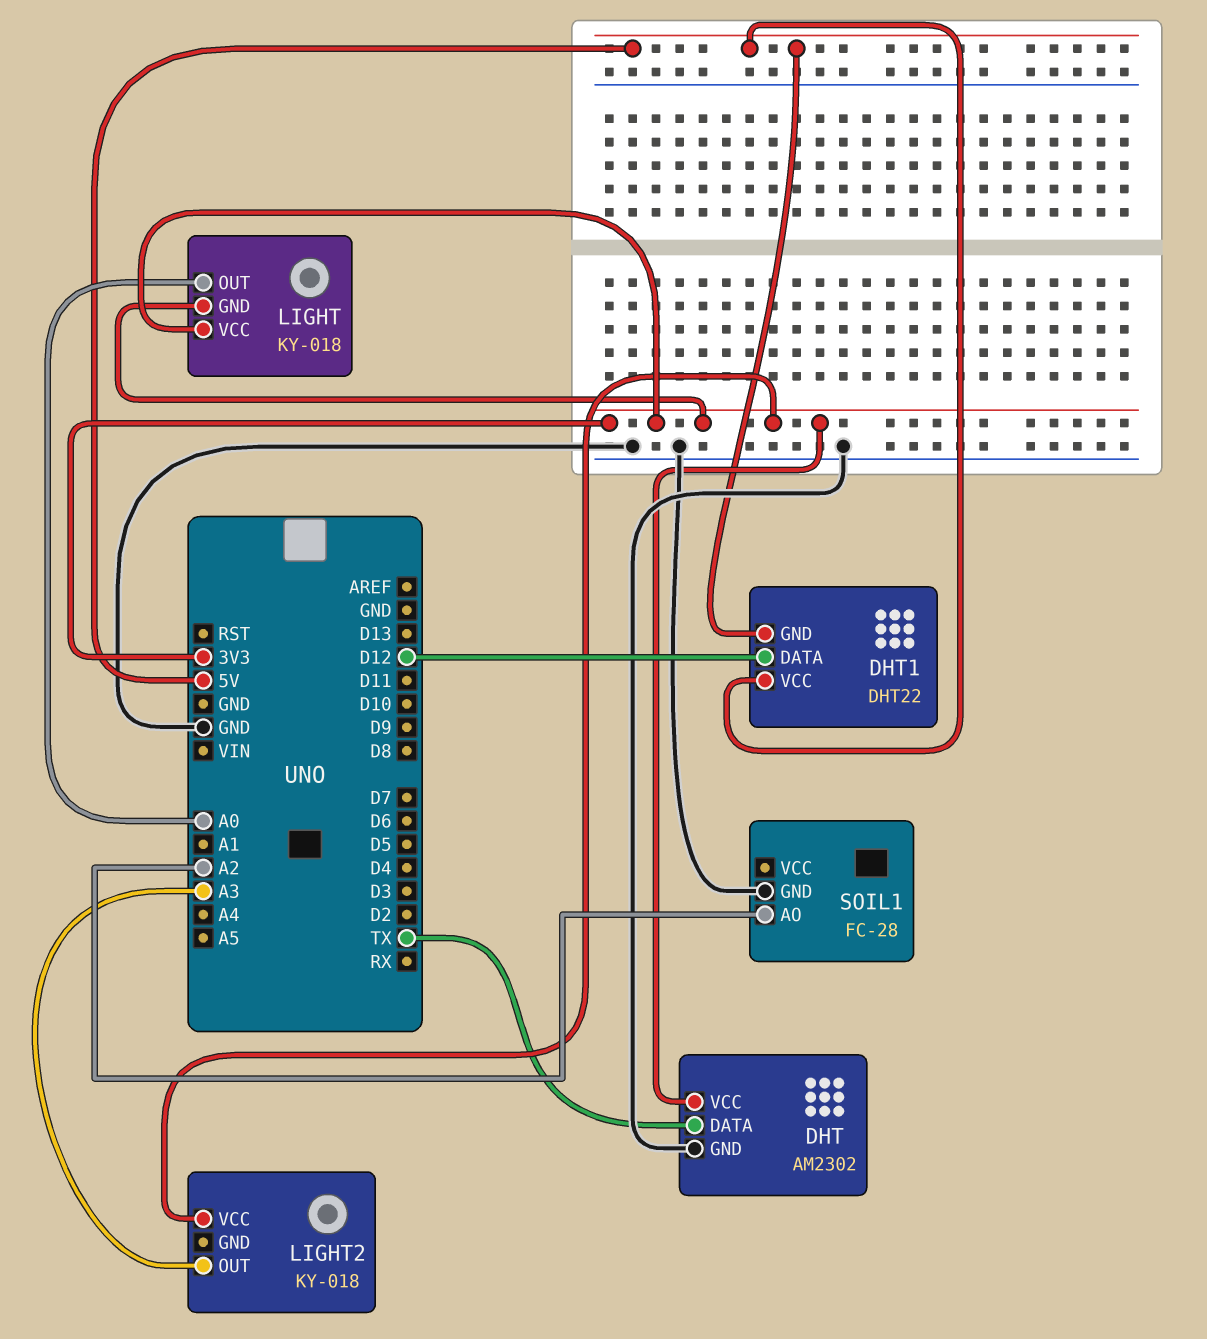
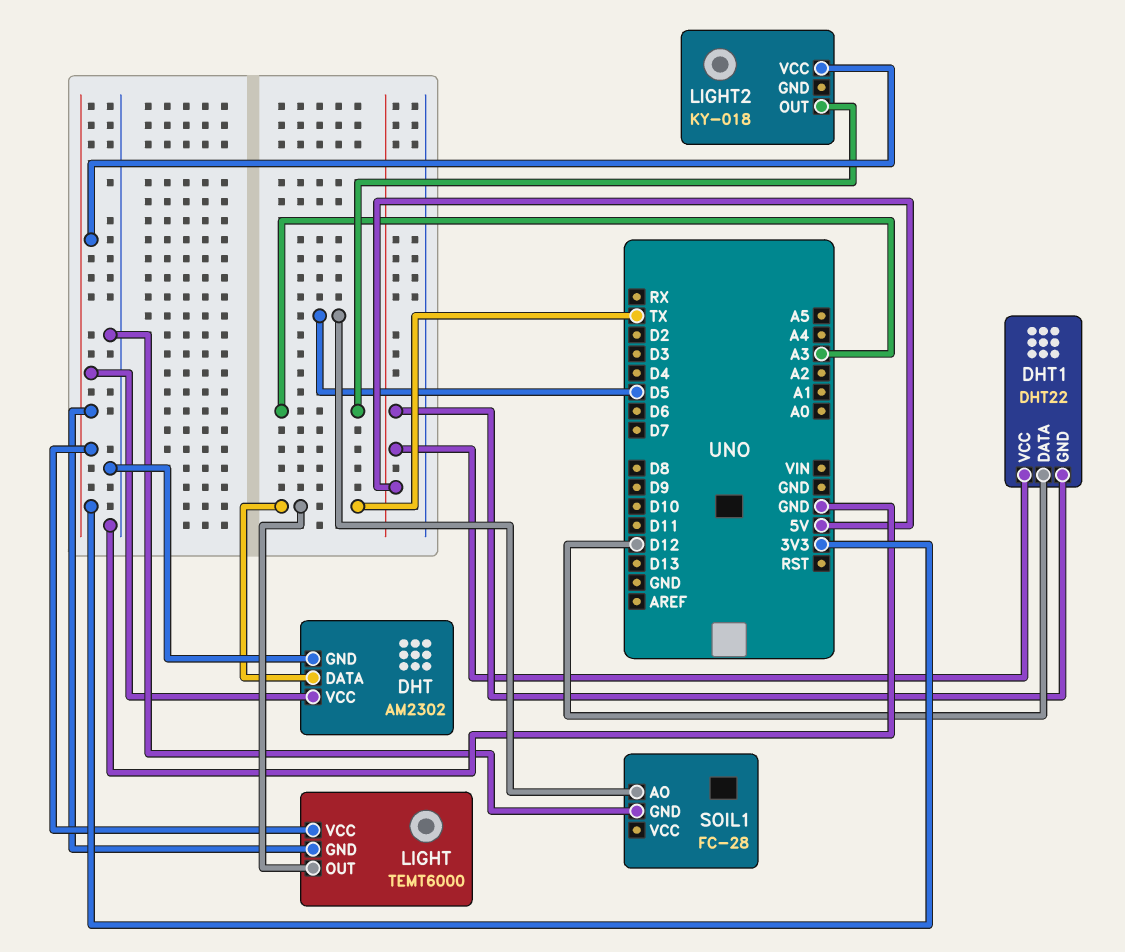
LIGHT: KY-018 -> TEMT6000
LIGHT pin OUT: A0 -> TX
SOIL1 pin AO: A2 -> D5

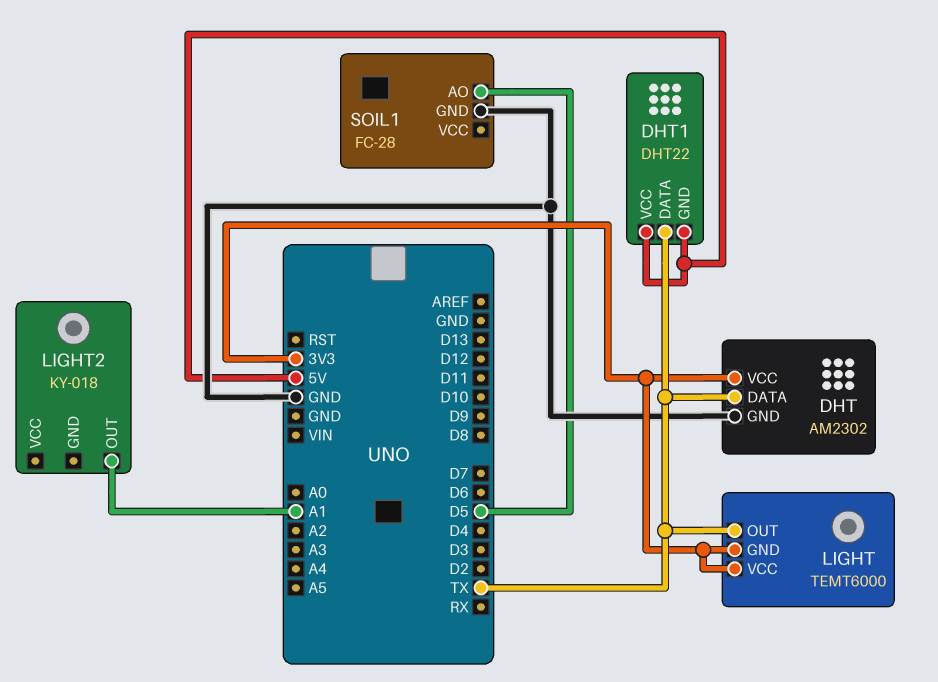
DHT1 pin DATA: D12 -> TX
LIGHT2 pin OUT: A3 -> A1
LIGHT2 pin VCC: 3V3 -> none

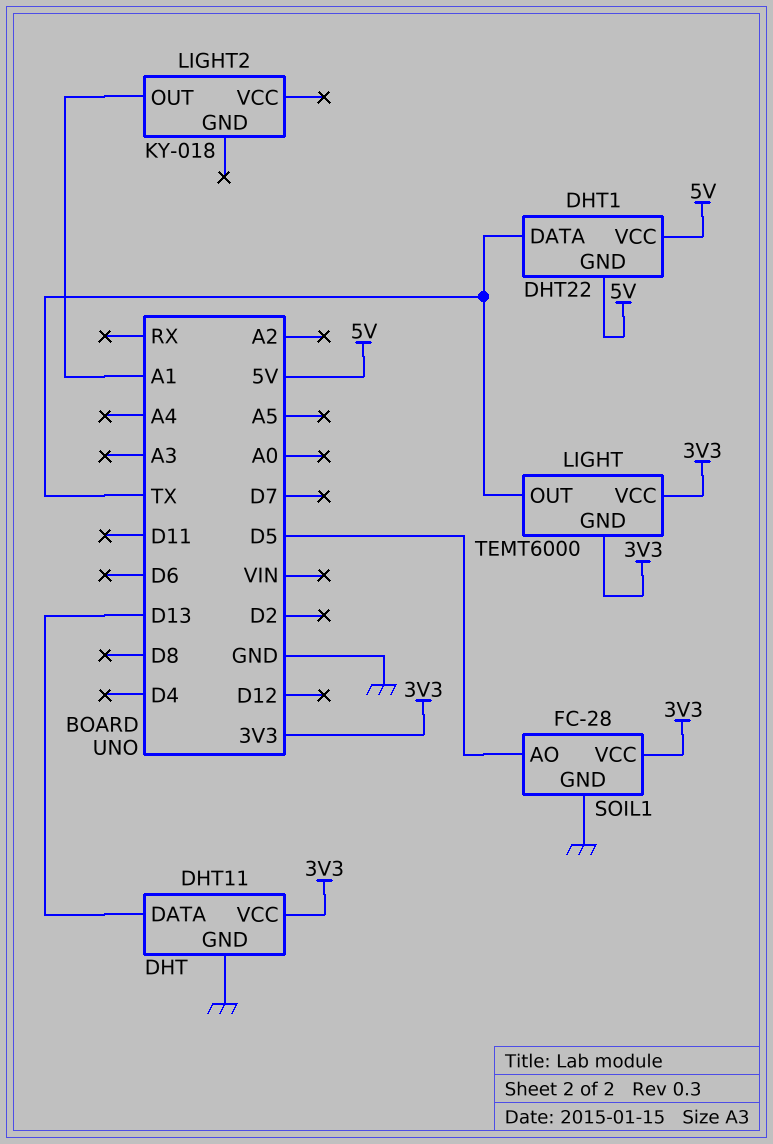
DHT: AM2302 -> DHT11
DHT pin DATA: TX -> D13
SOIL1 pin VCC: none -> 3V3

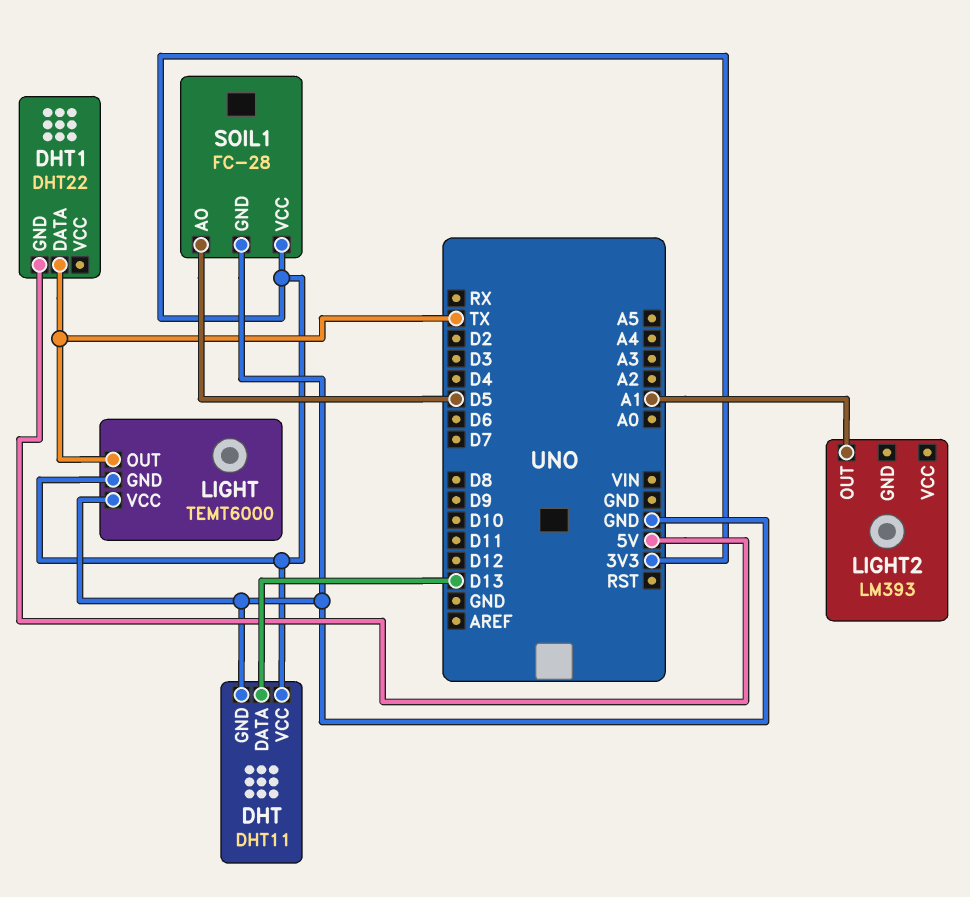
DHT1 pin VCC: 5V -> none
LIGHT pin VCC: 3V3 -> GND
LIGHT2: KY-018 -> LM393

